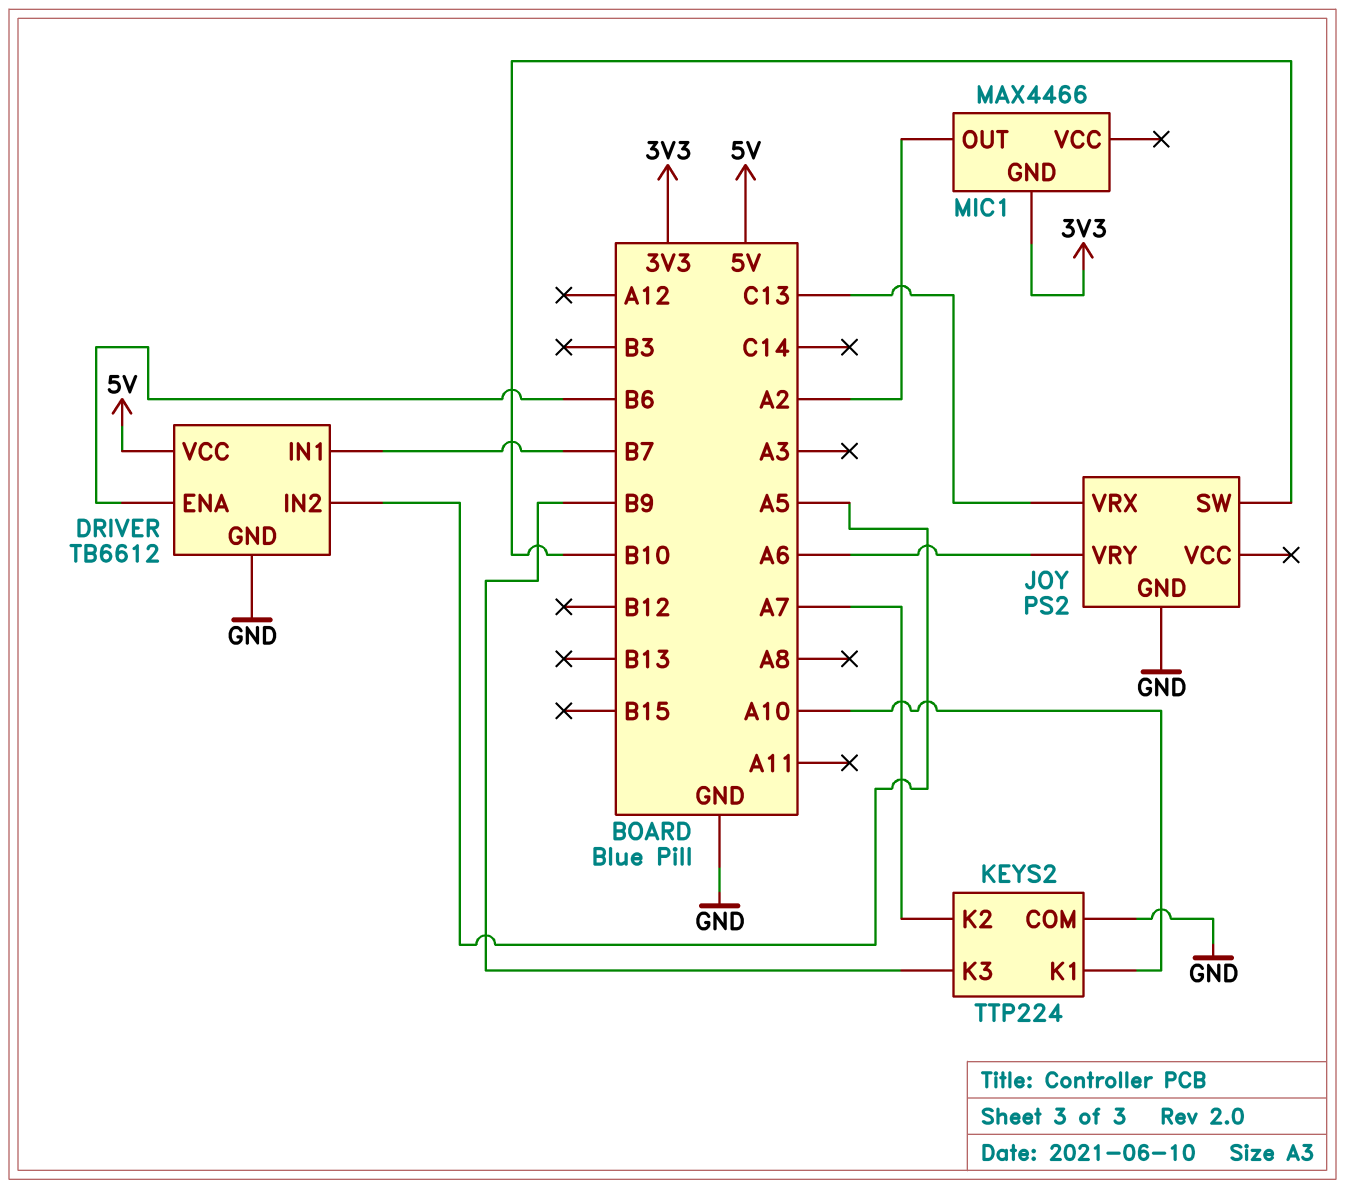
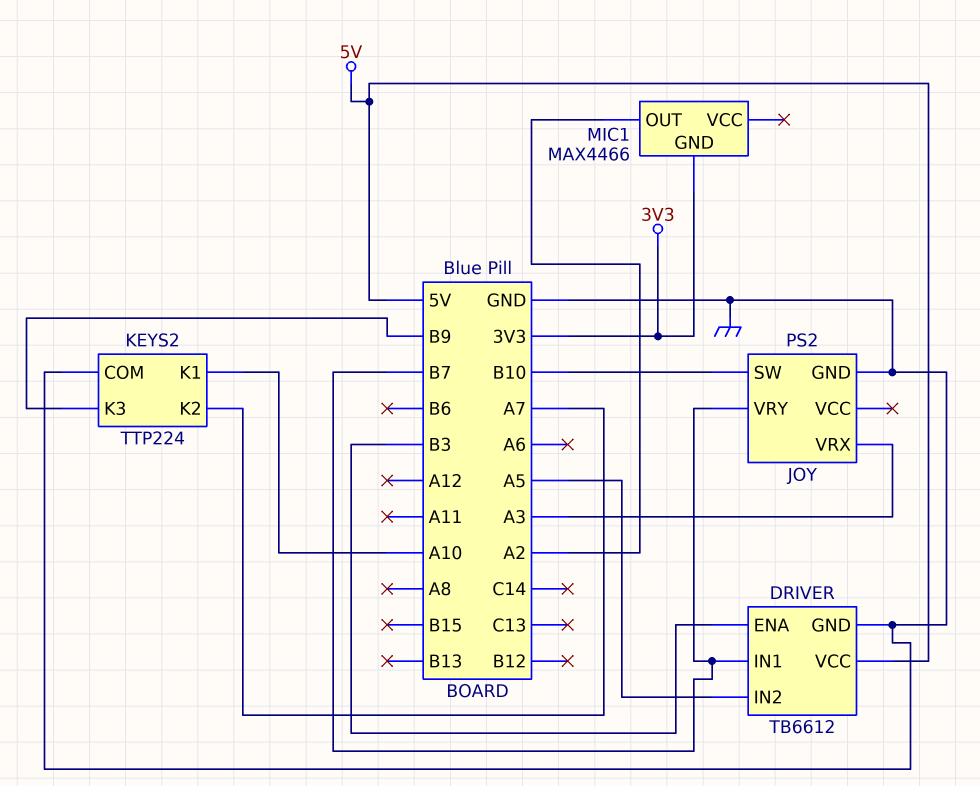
DRIVER pin ENA: B6 -> B3
JOY pin VRX: C13 -> A3
JOY pin VRY: A6 -> B7

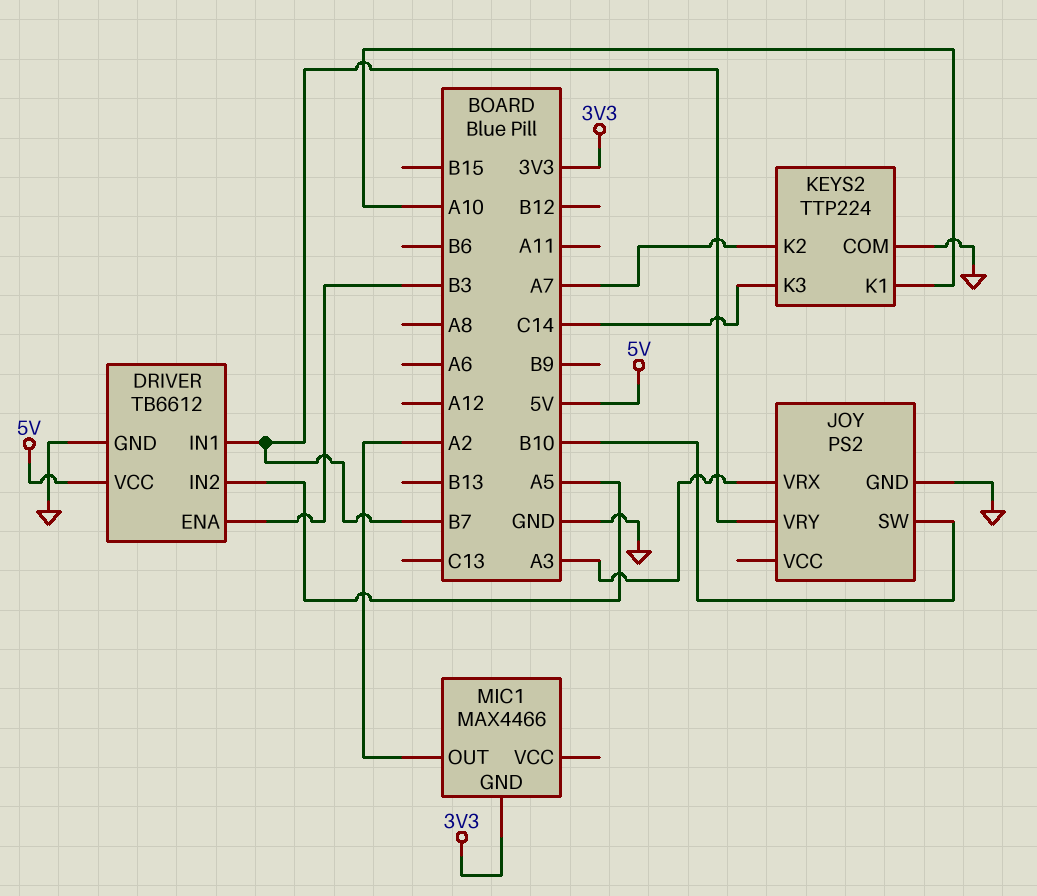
KEYS2 pin K3: B9 -> C14

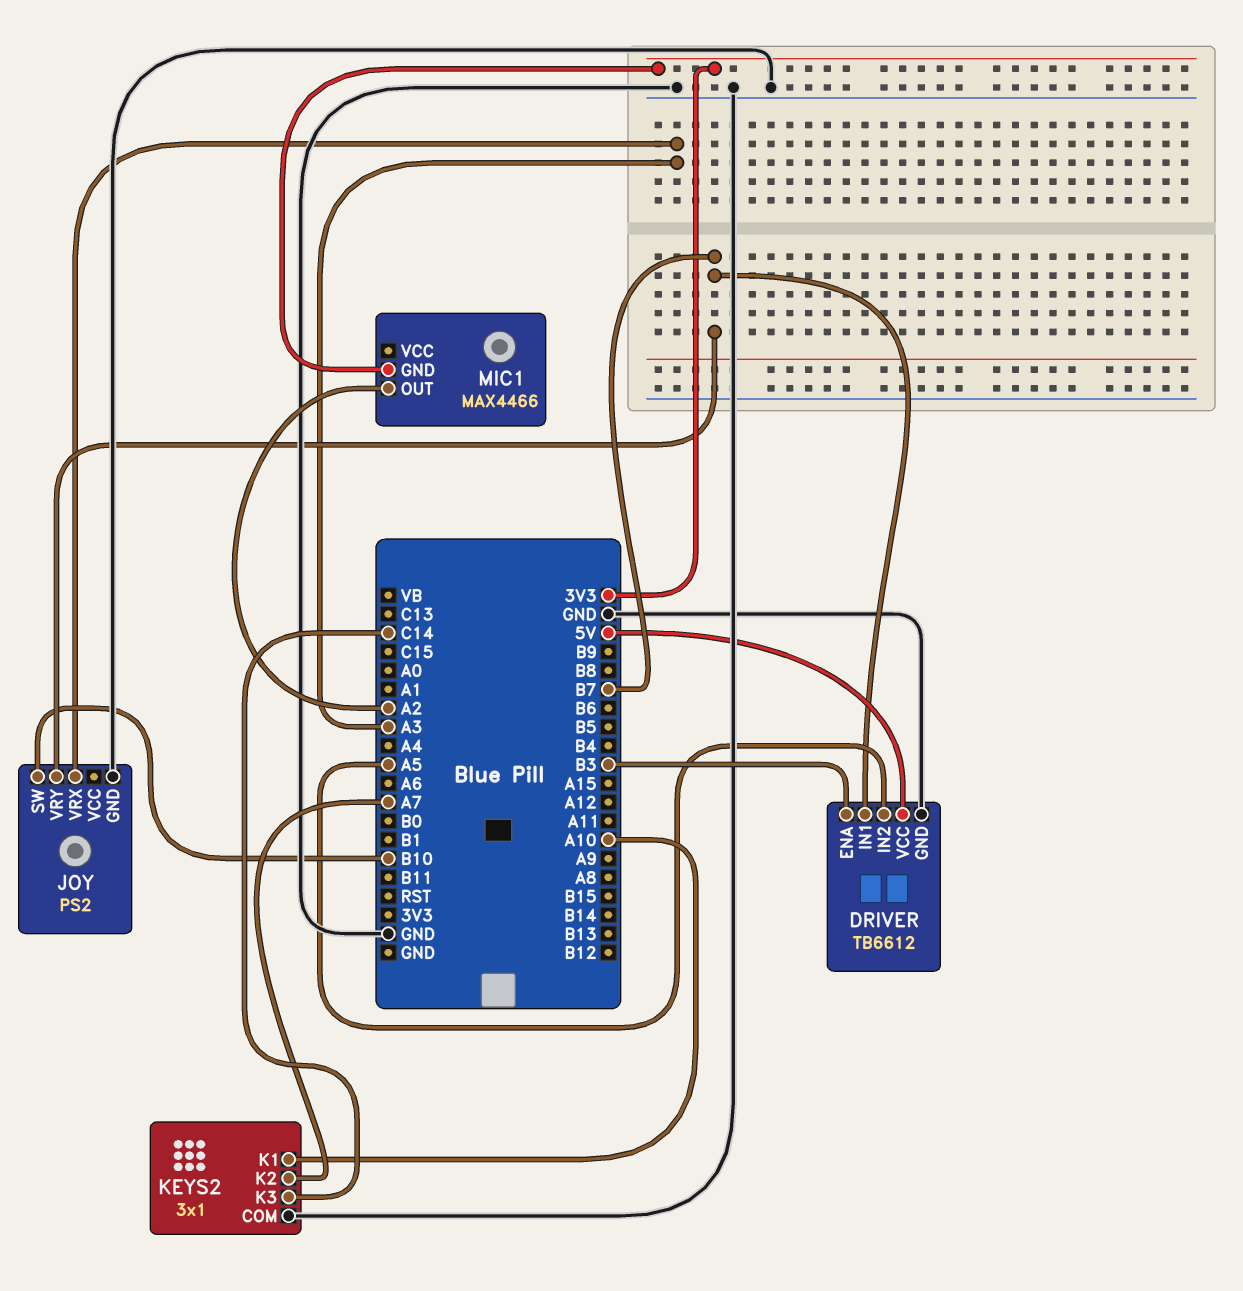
KEYS2: TTP224 -> 3x1

